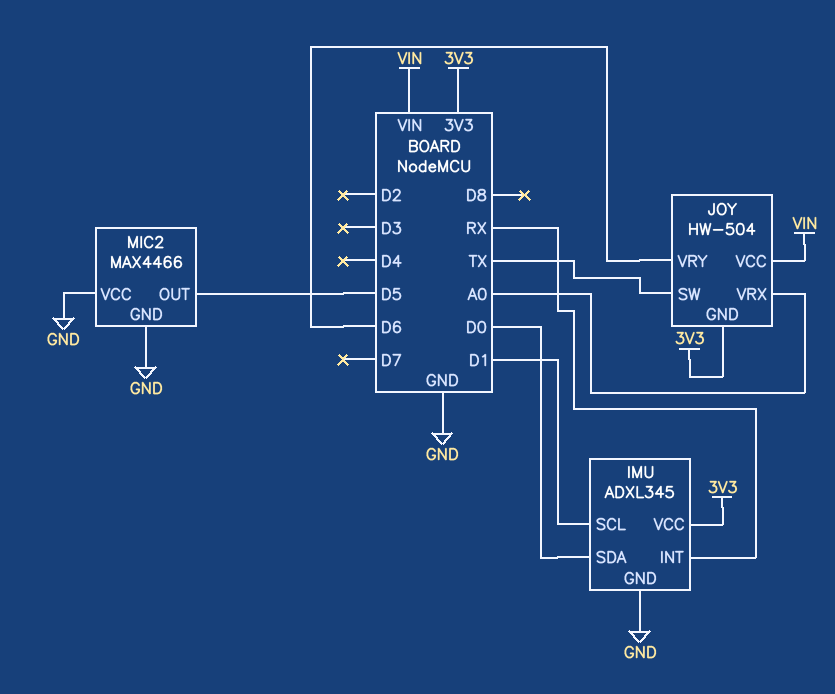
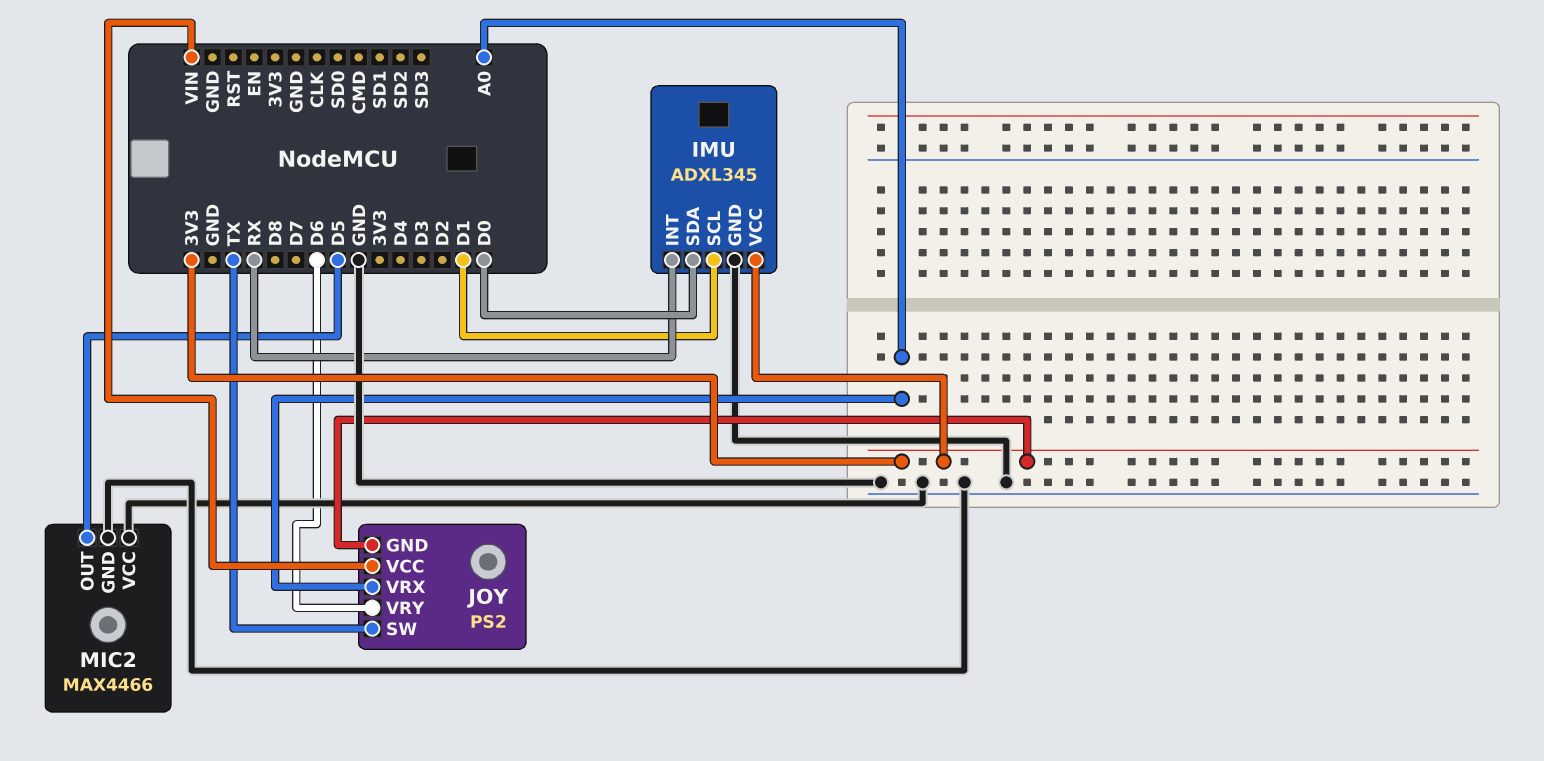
JOY: HW-504 -> PS2

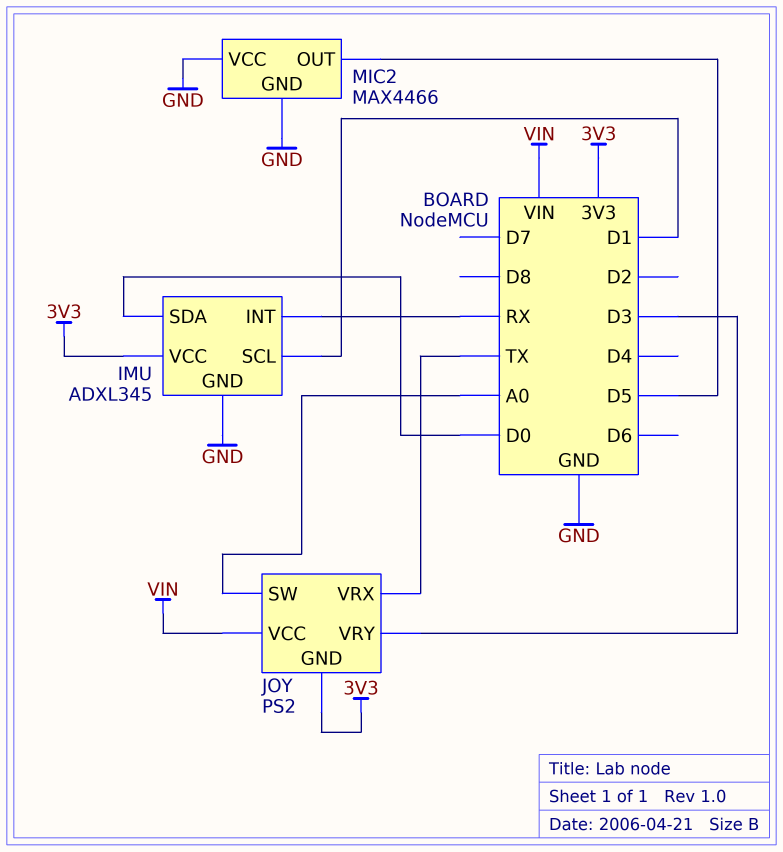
JOY pin SW: TX -> A0
JOY pin VRX: A0 -> TX
JOY pin VRY: D6 -> D3

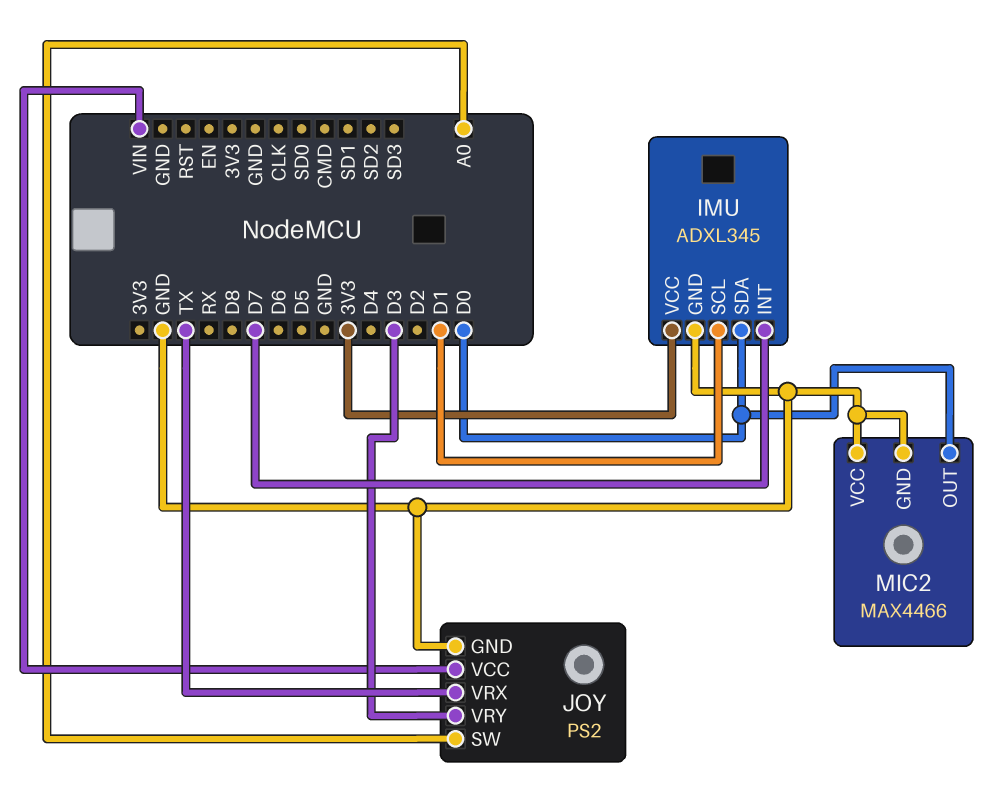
IMU pin INT: RX -> D7
JOY pin GND: 3V3 -> GND
MIC2 pin OUT: D5 -> D0

